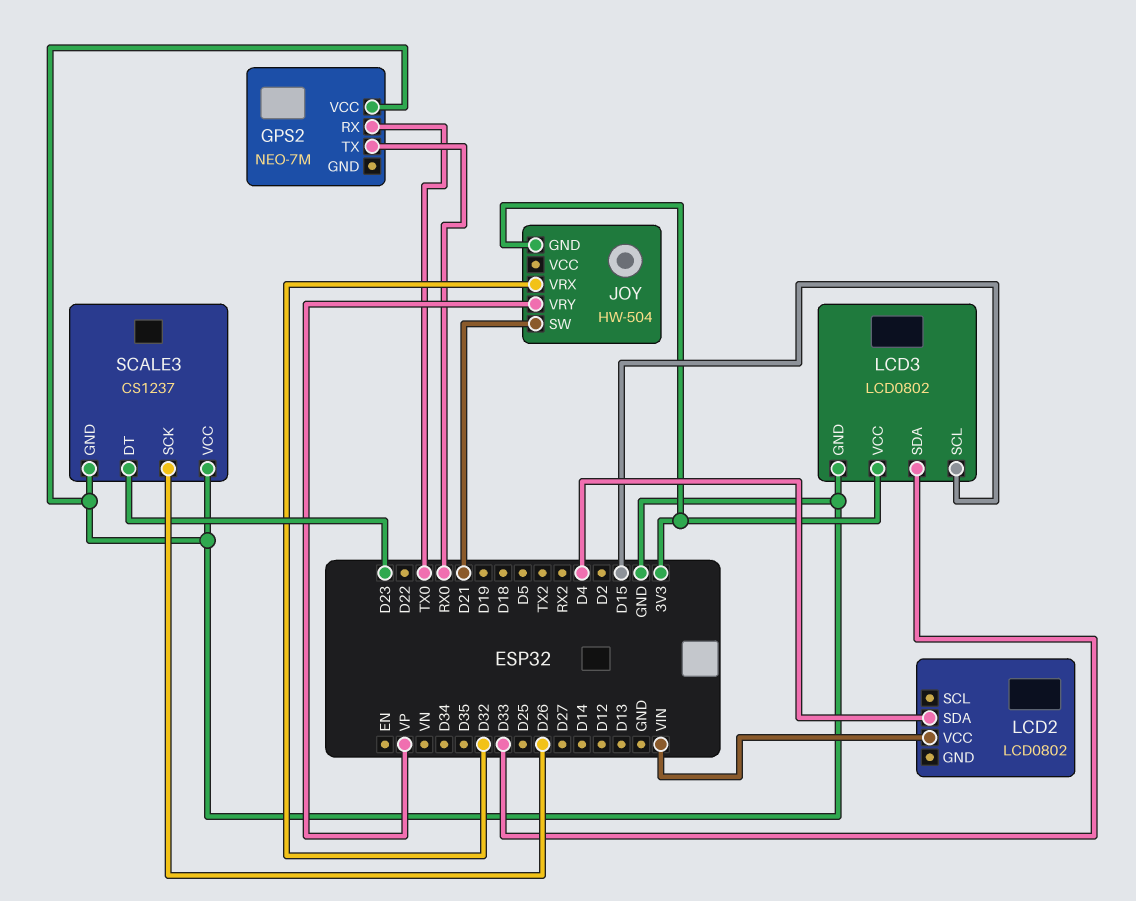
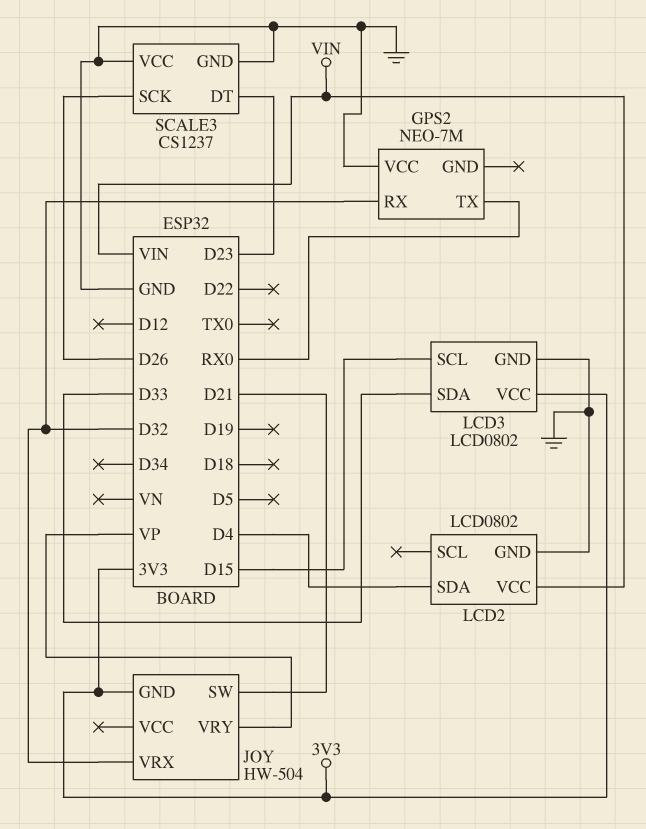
GPS2 pin RX: TX0 -> D32
LCD2 pin GND: none -> GND

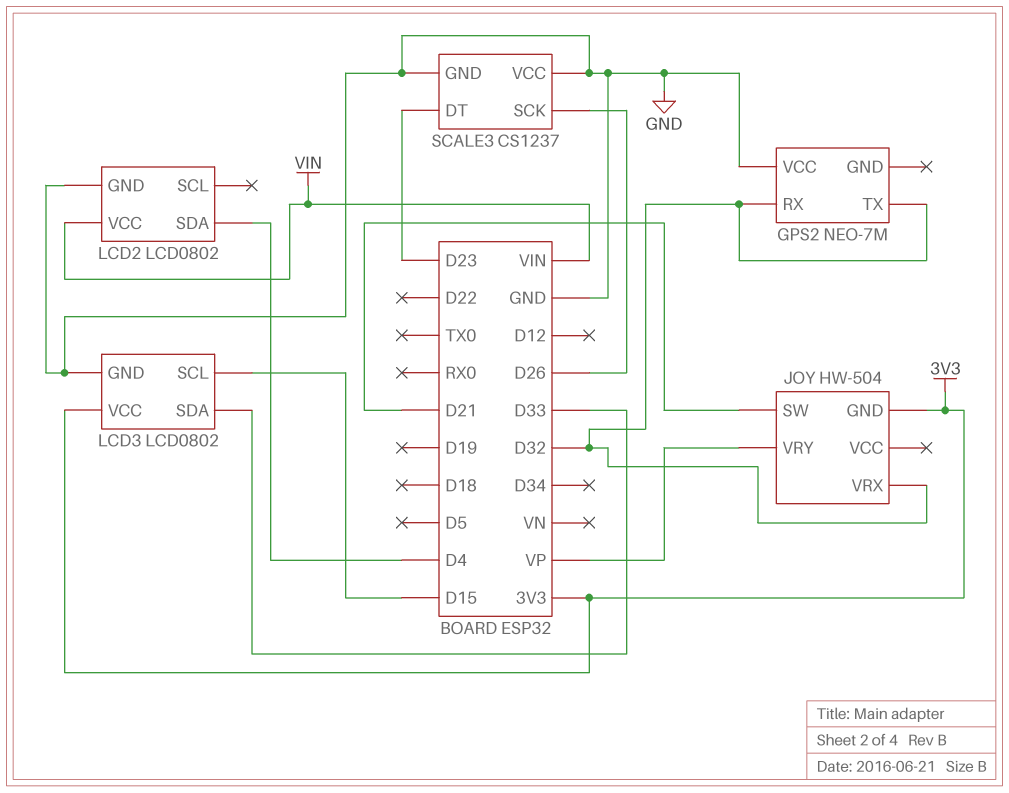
GPS2 pin TX: RX0 -> D32

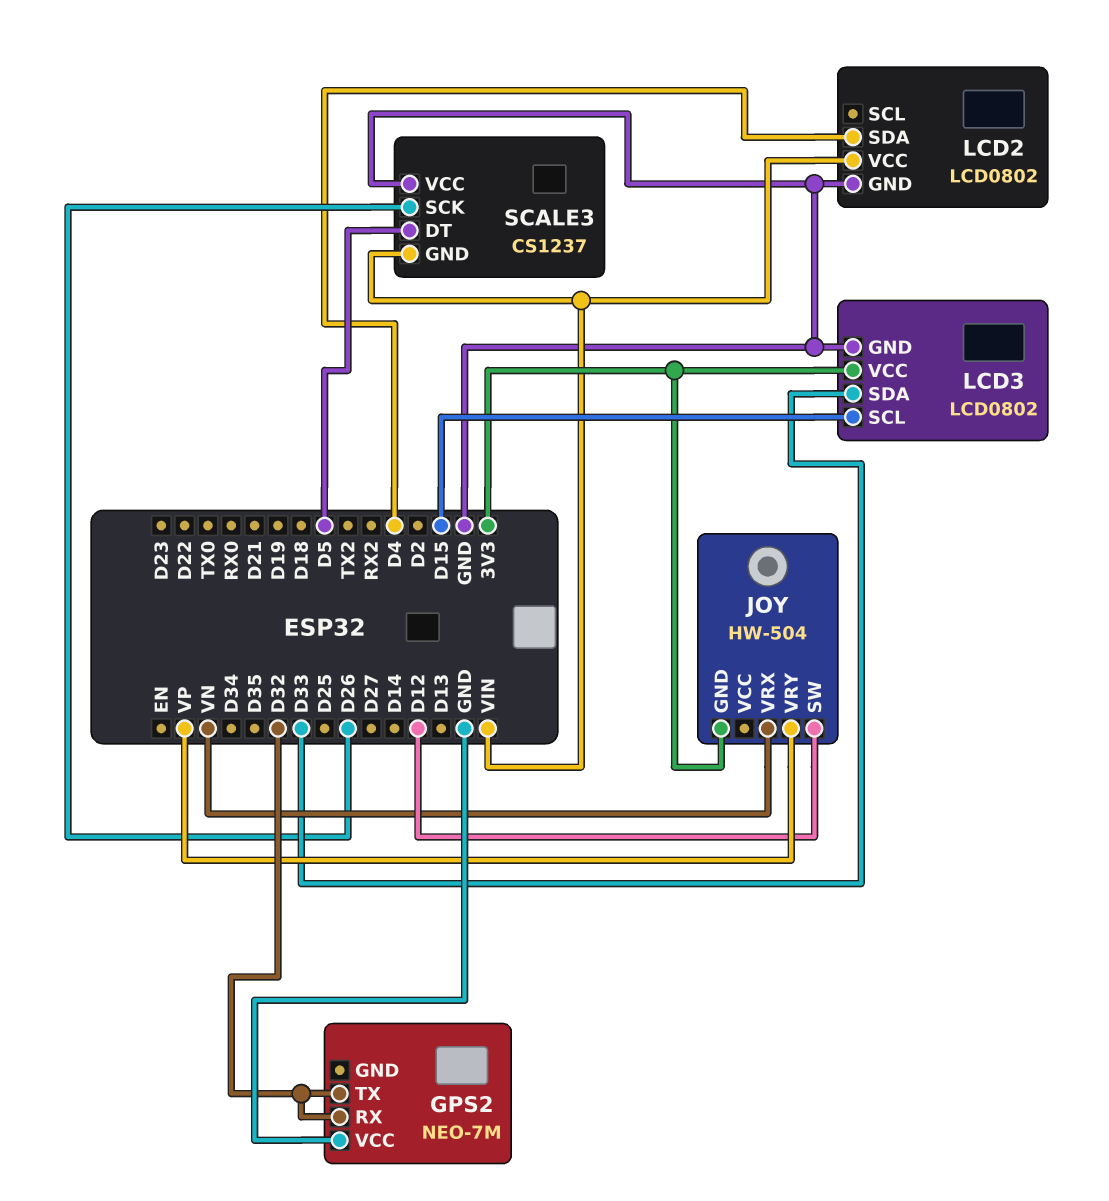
JOY pin SW: D21 -> D12
JOY pin VRX: D32 -> VN
SCALE3 pin DT: D23 -> D5
SCALE3 pin GND: GND -> VIN

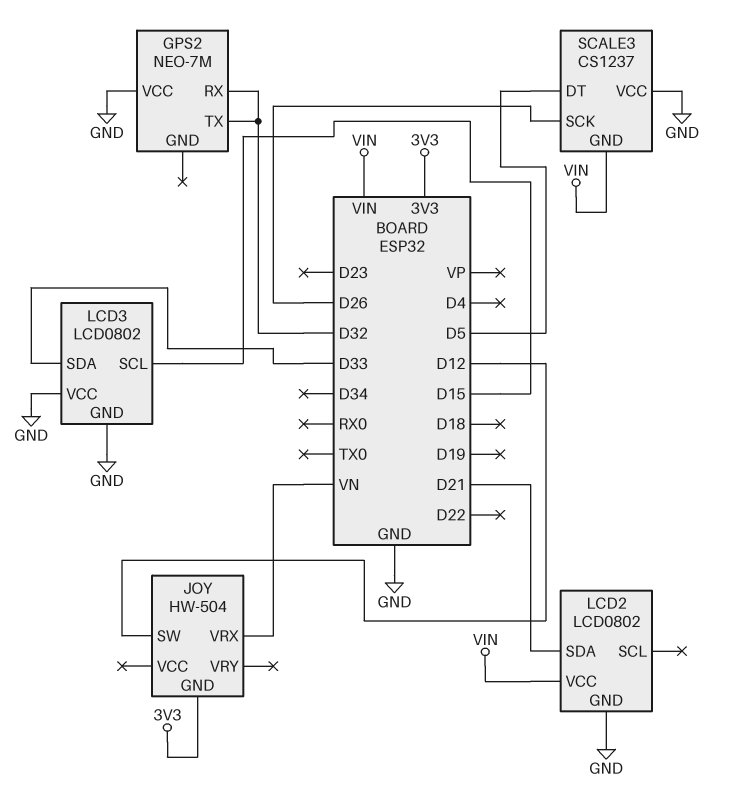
JOY pin VRY: VP -> none
LCD2 pin SDA: D4 -> D21
LCD3 pin VCC: 3V3 -> GND

